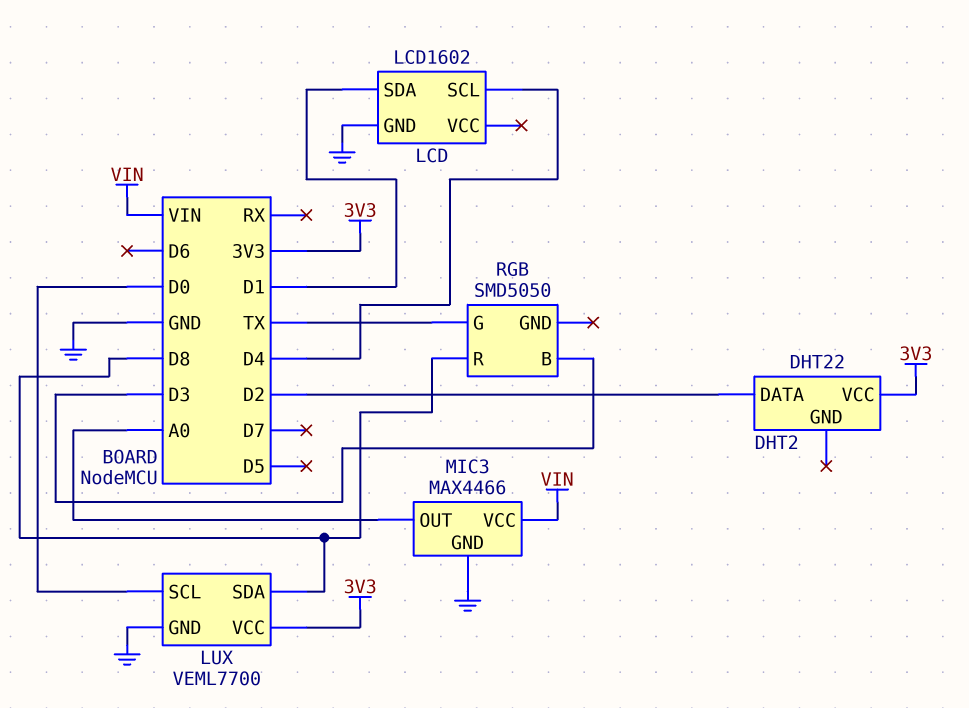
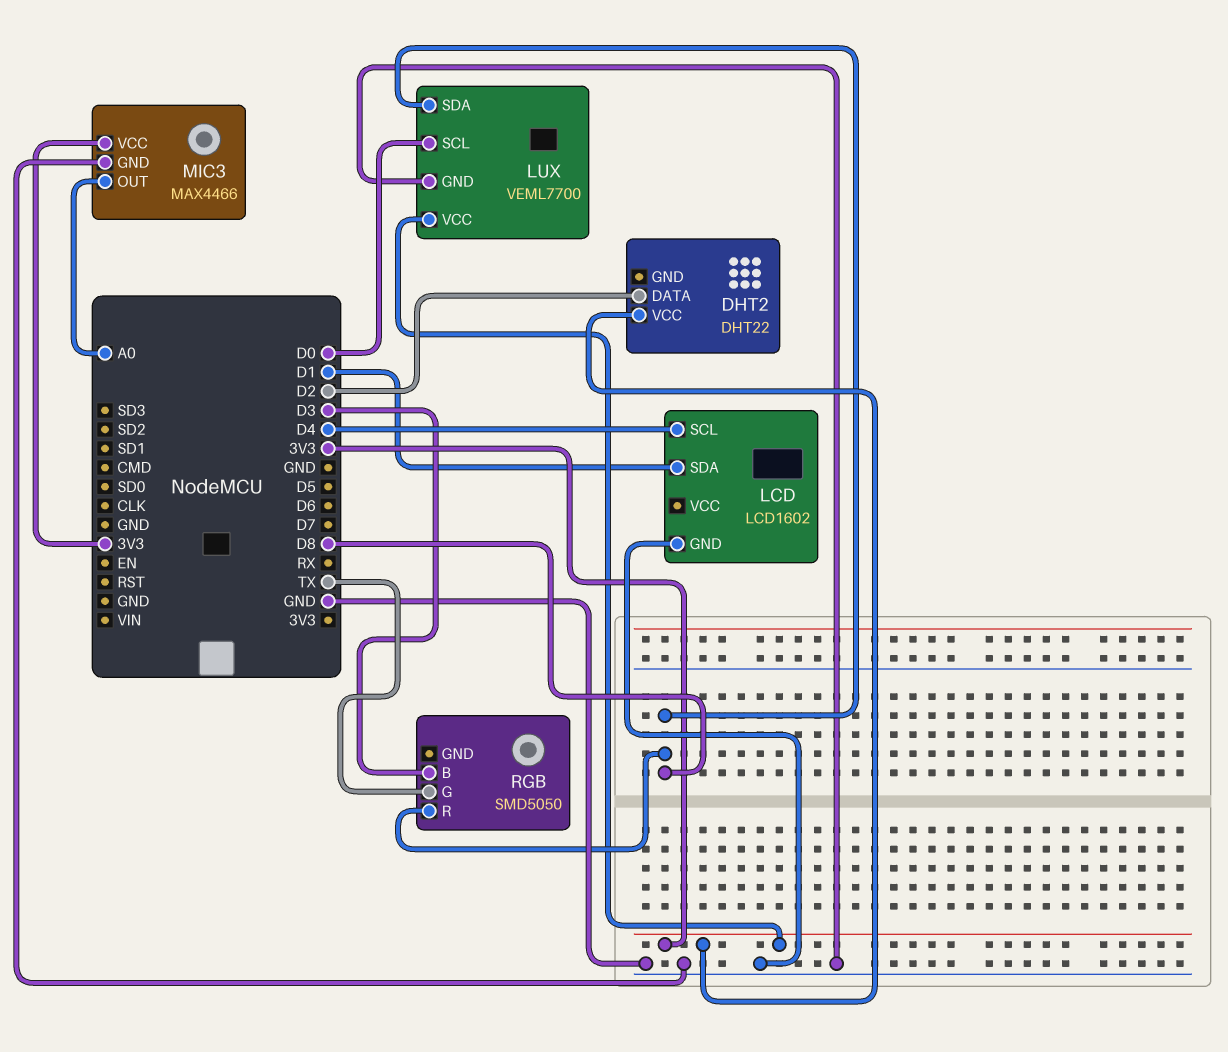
MIC3 pin VCC: VIN -> 3V3

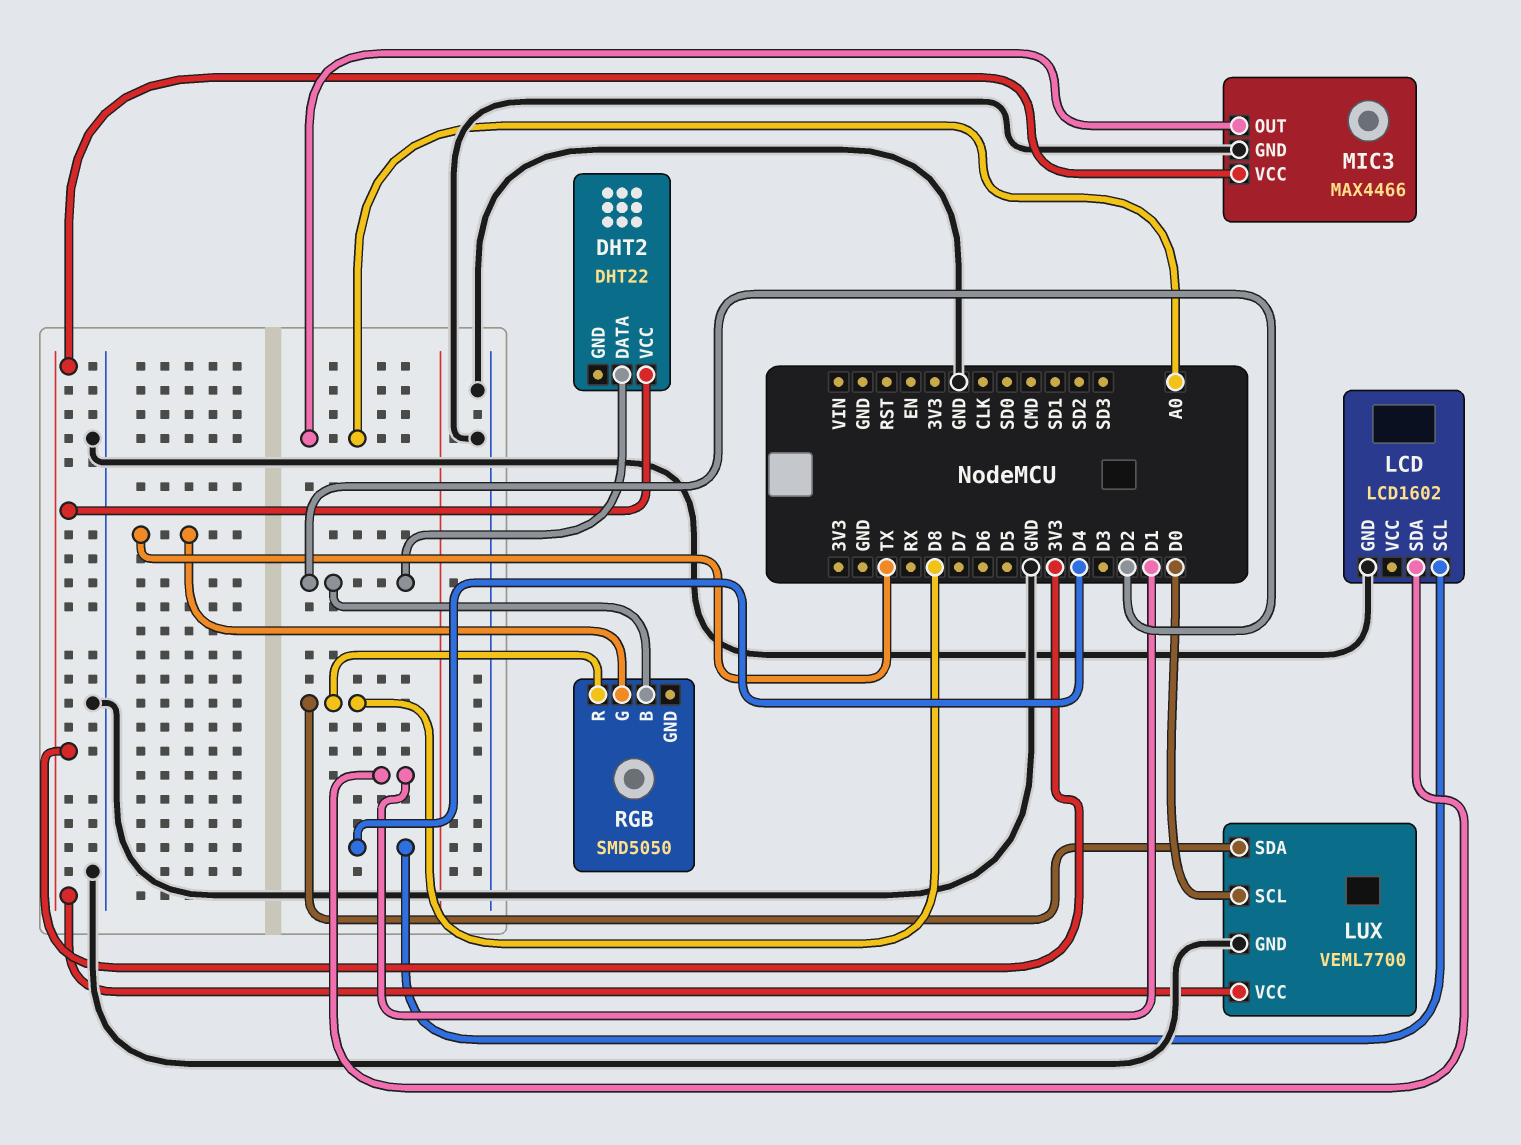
RGB pin B: D3 -> D2

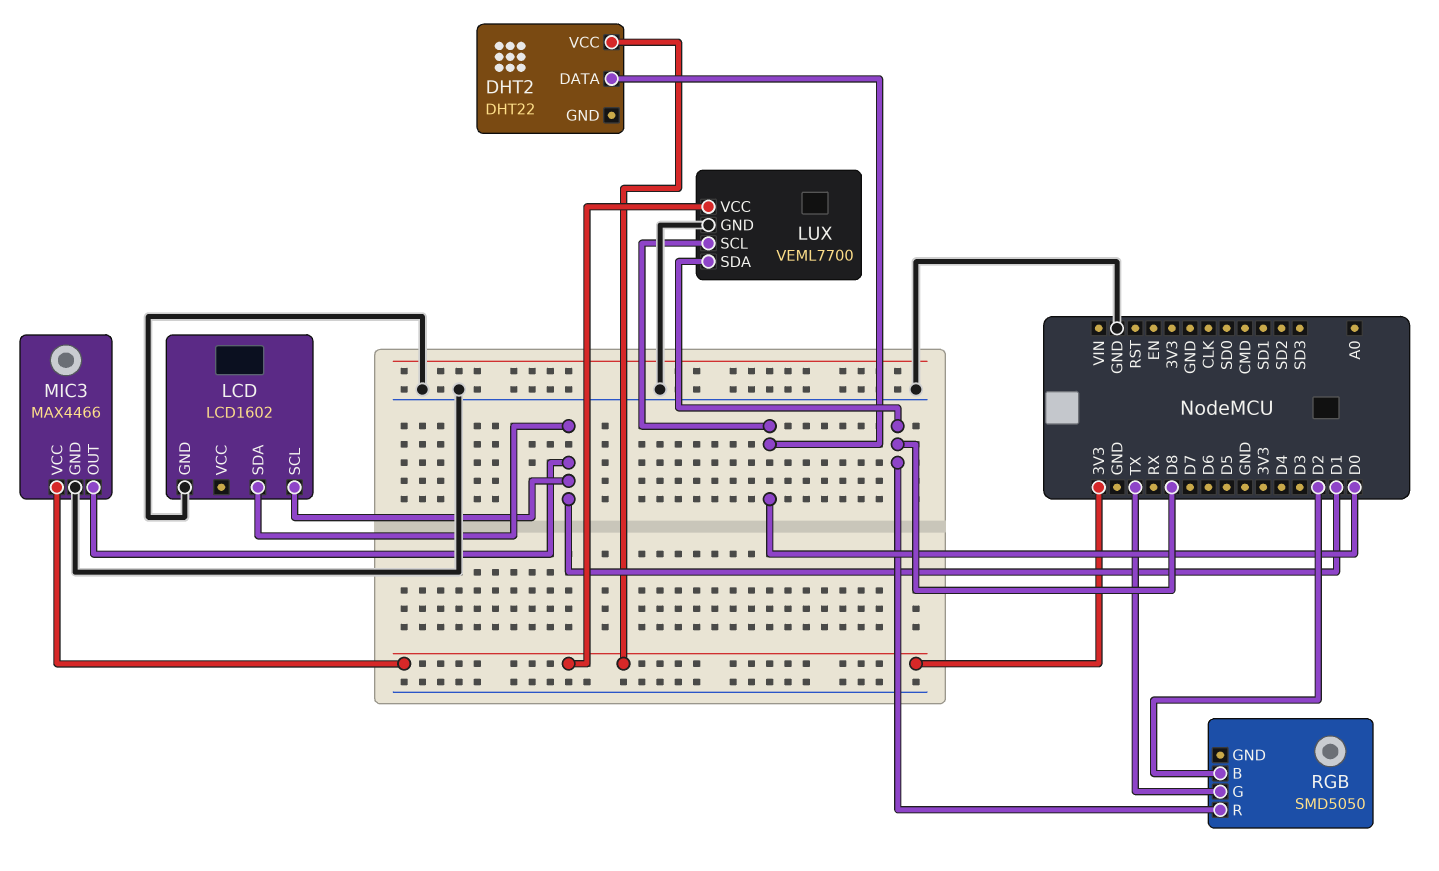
DHT2 pin DATA: D2 -> D0
LCD pin SCL: D4 -> D1
MIC3 pin OUT: A0 -> D1

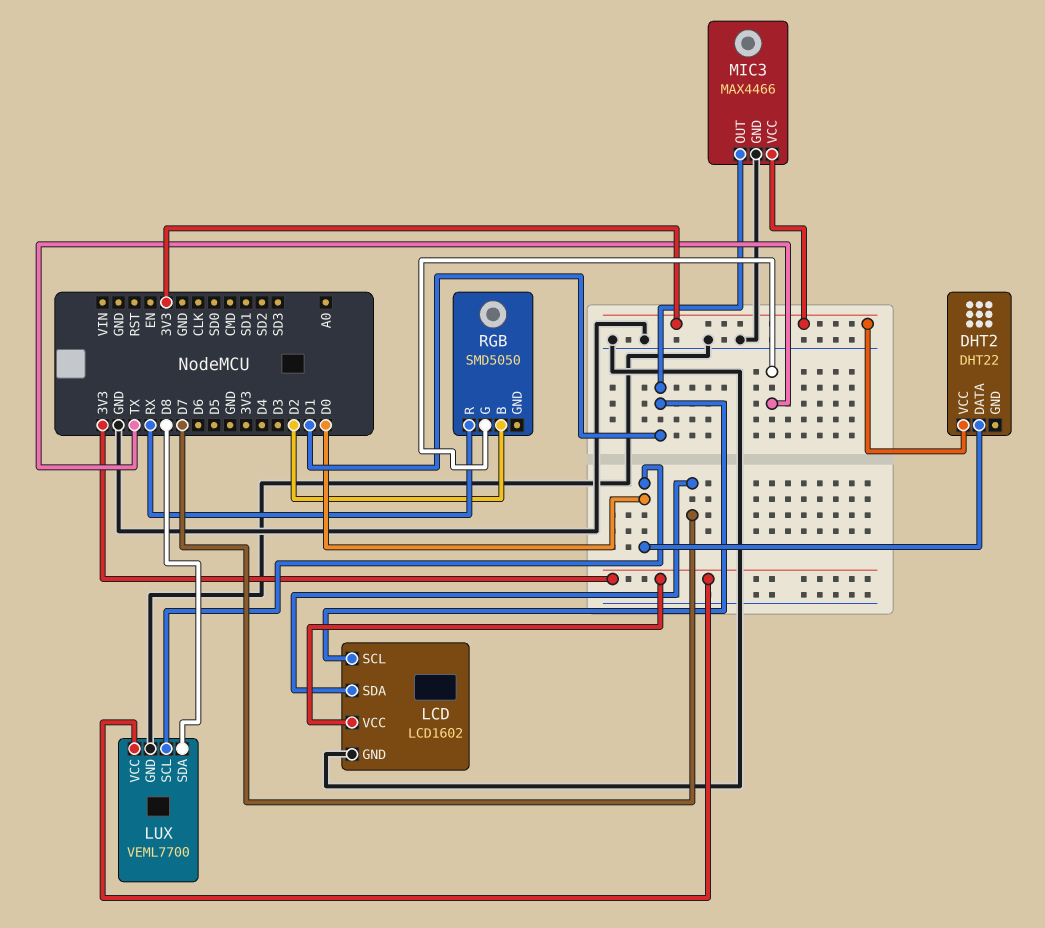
LCD pin SDA: D1 -> D7
LCD pin VCC: none -> 3V3
RGB pin R: D8 -> RX

